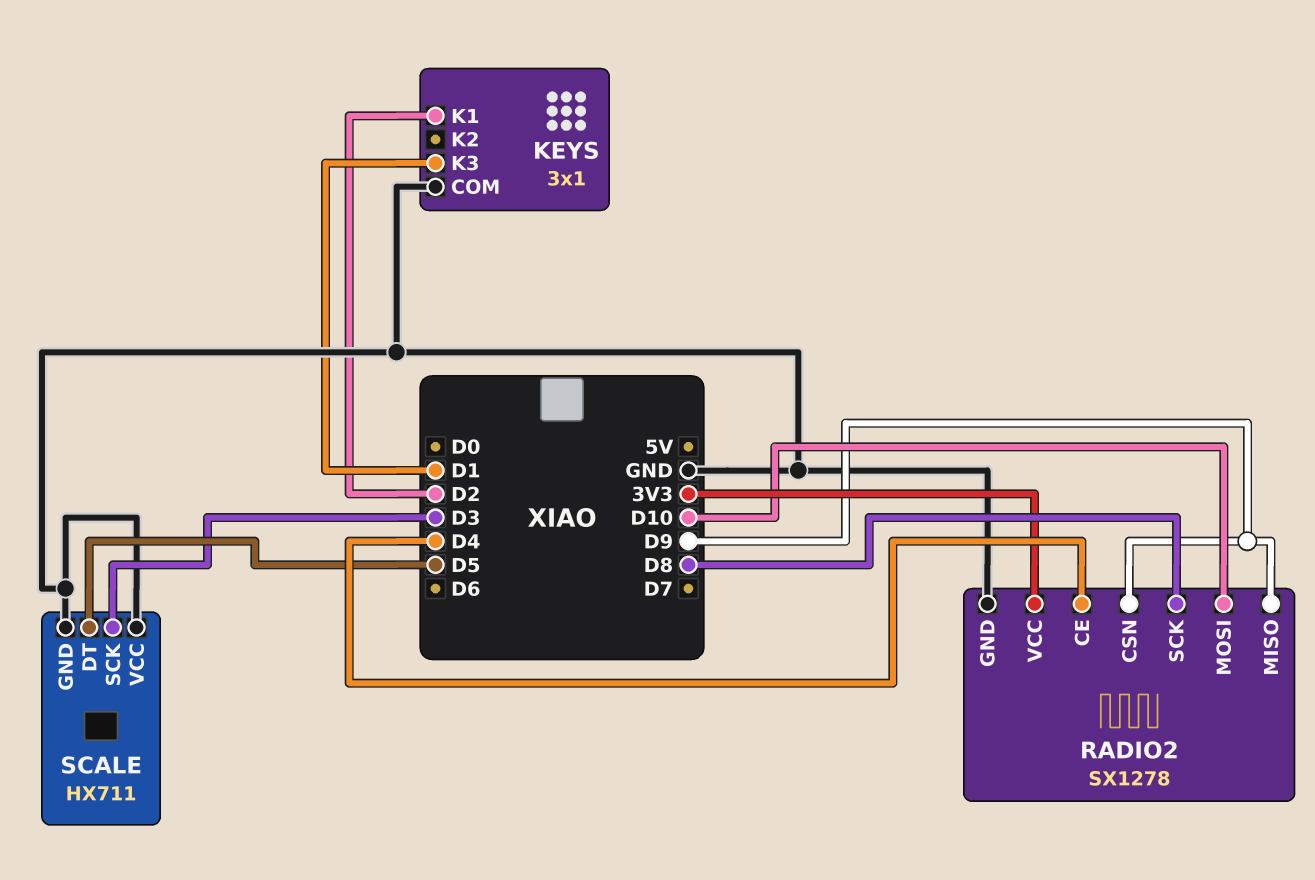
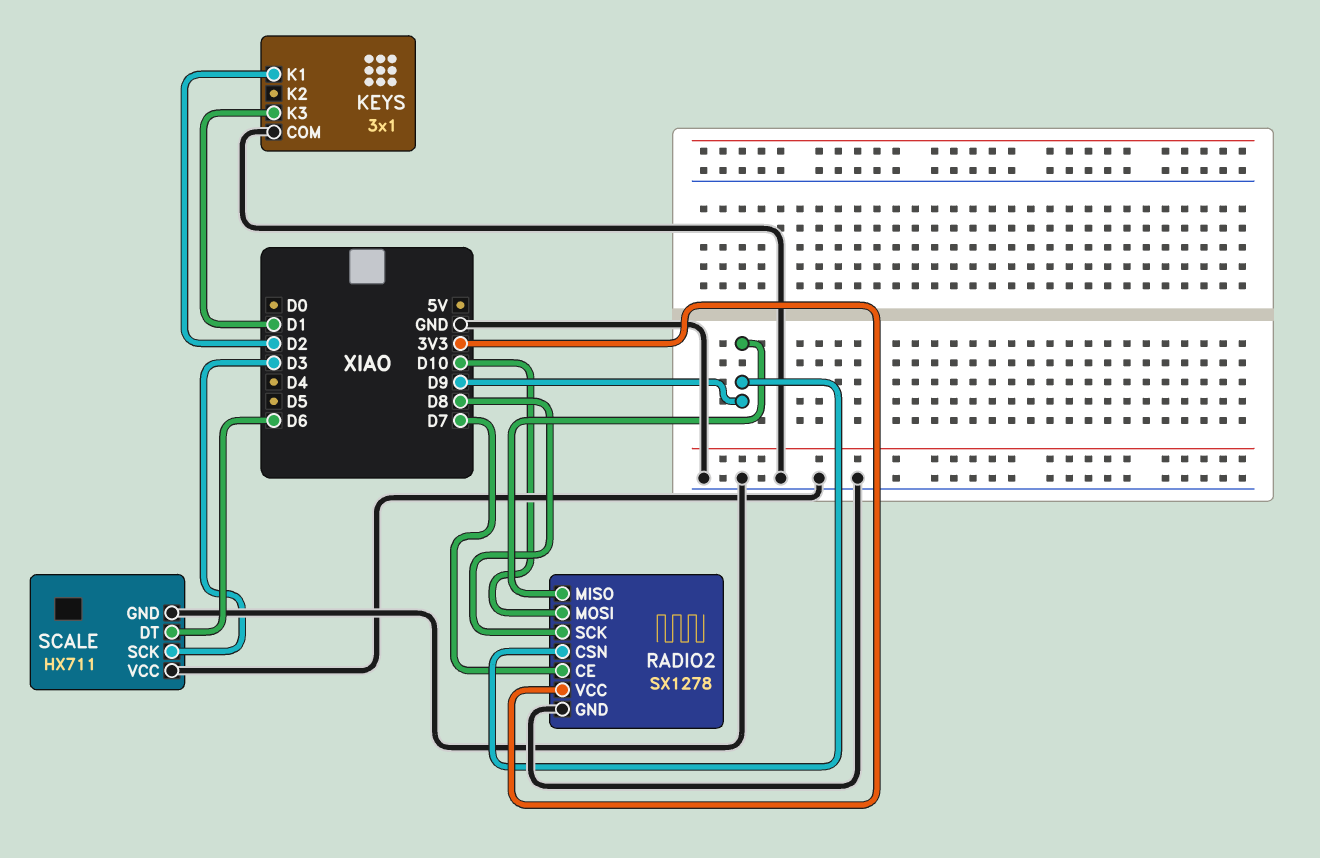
RADIO2 pin CE: D4 -> D7
SCALE pin DT: D5 -> D6

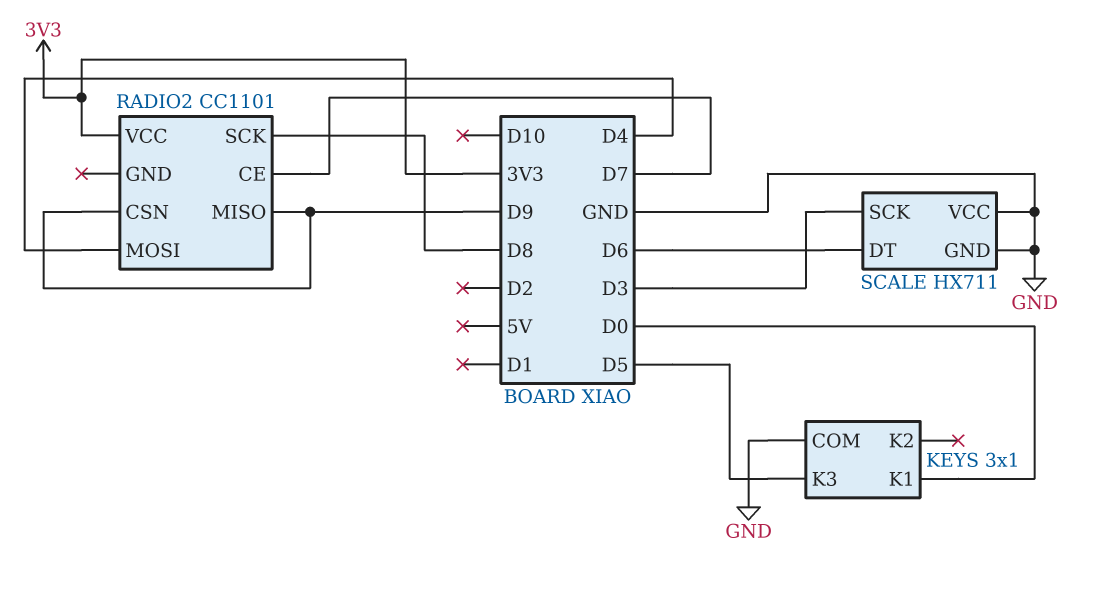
KEYS pin K1: D2 -> D0
KEYS pin K3: D1 -> D5
RADIO2: SX1278 -> CC1101
RADIO2 pin GND: GND -> none
RADIO2 pin MOSI: D10 -> D4

